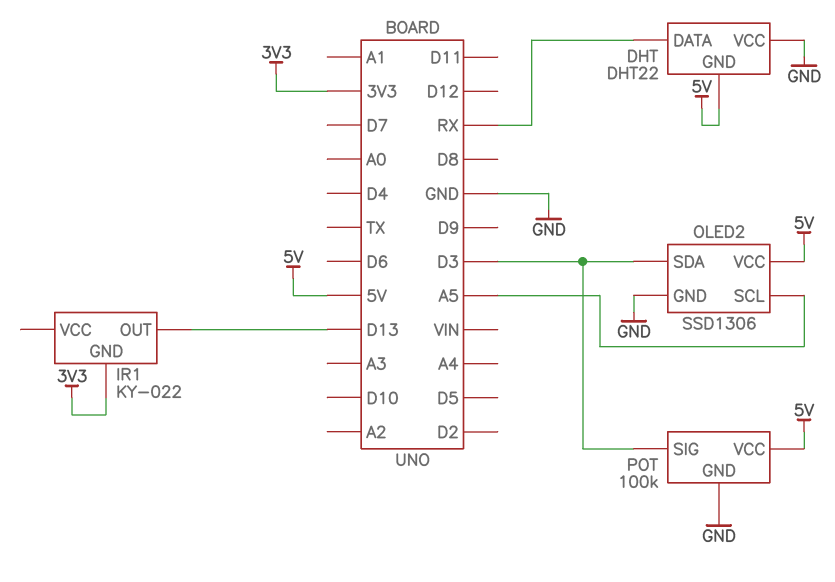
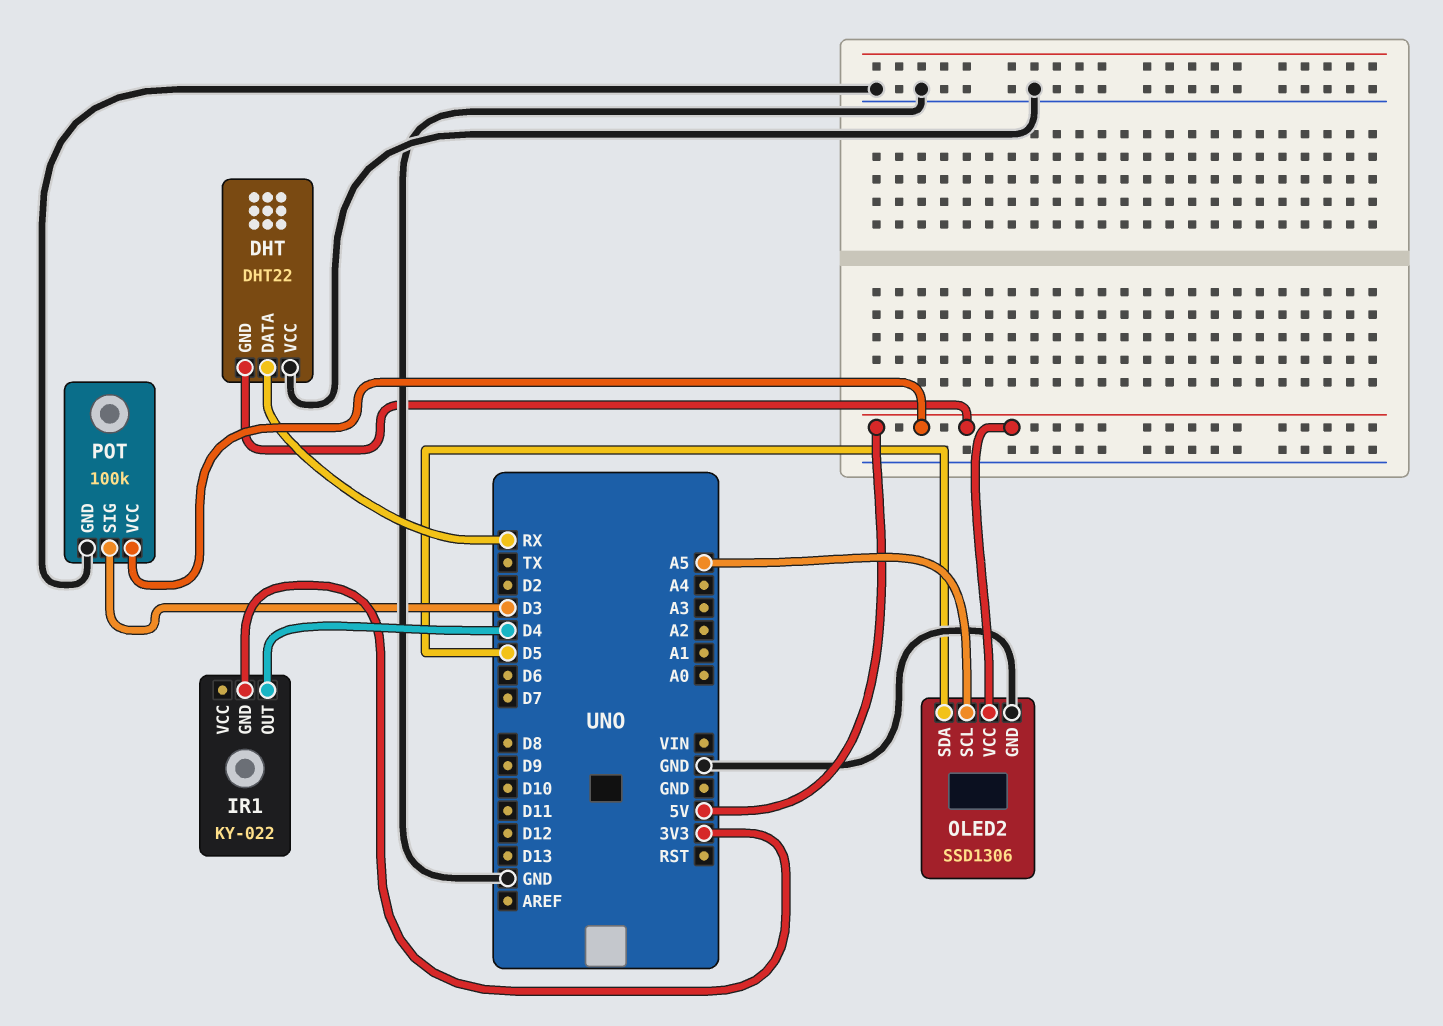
IR1 pin OUT: D13 -> D4
OLED2 pin SDA: D3 -> D5

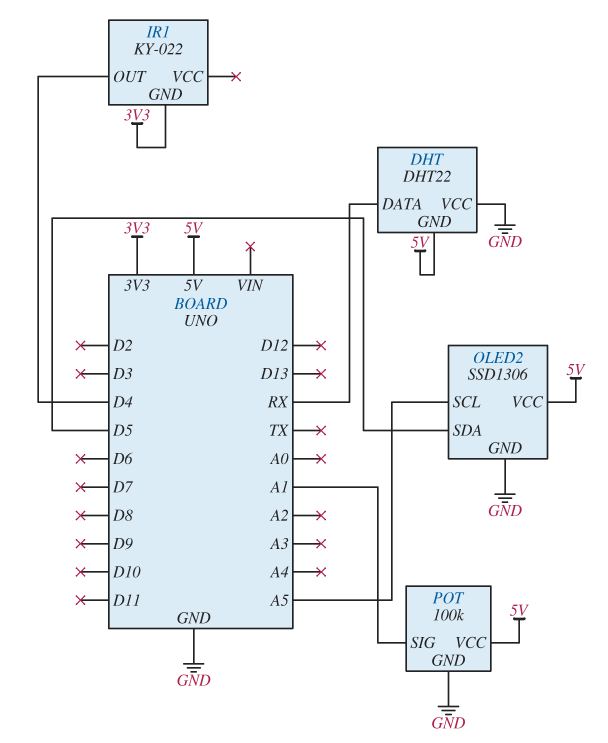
POT pin SIG: D3 -> A1

